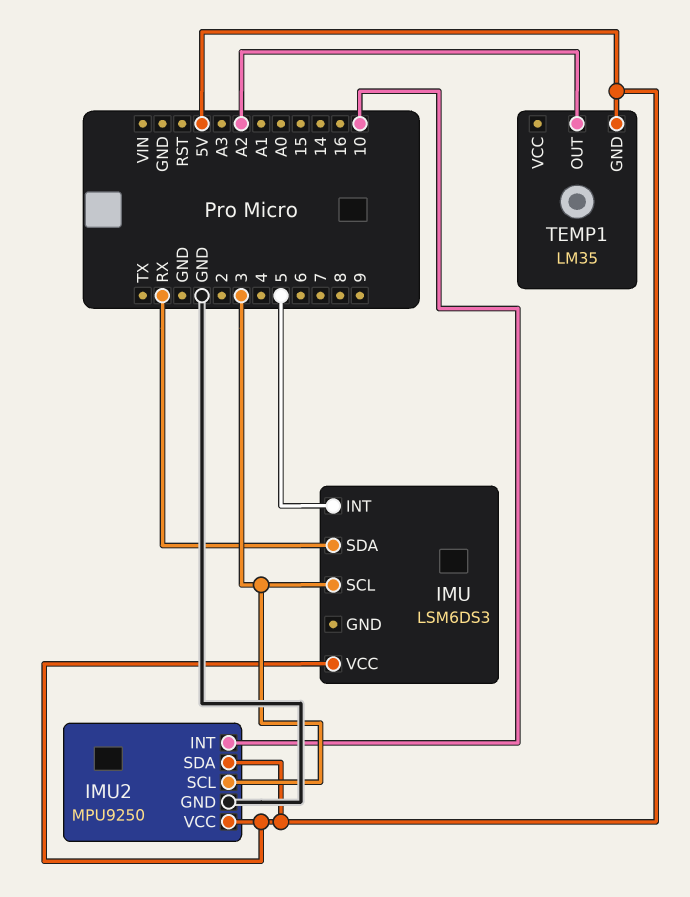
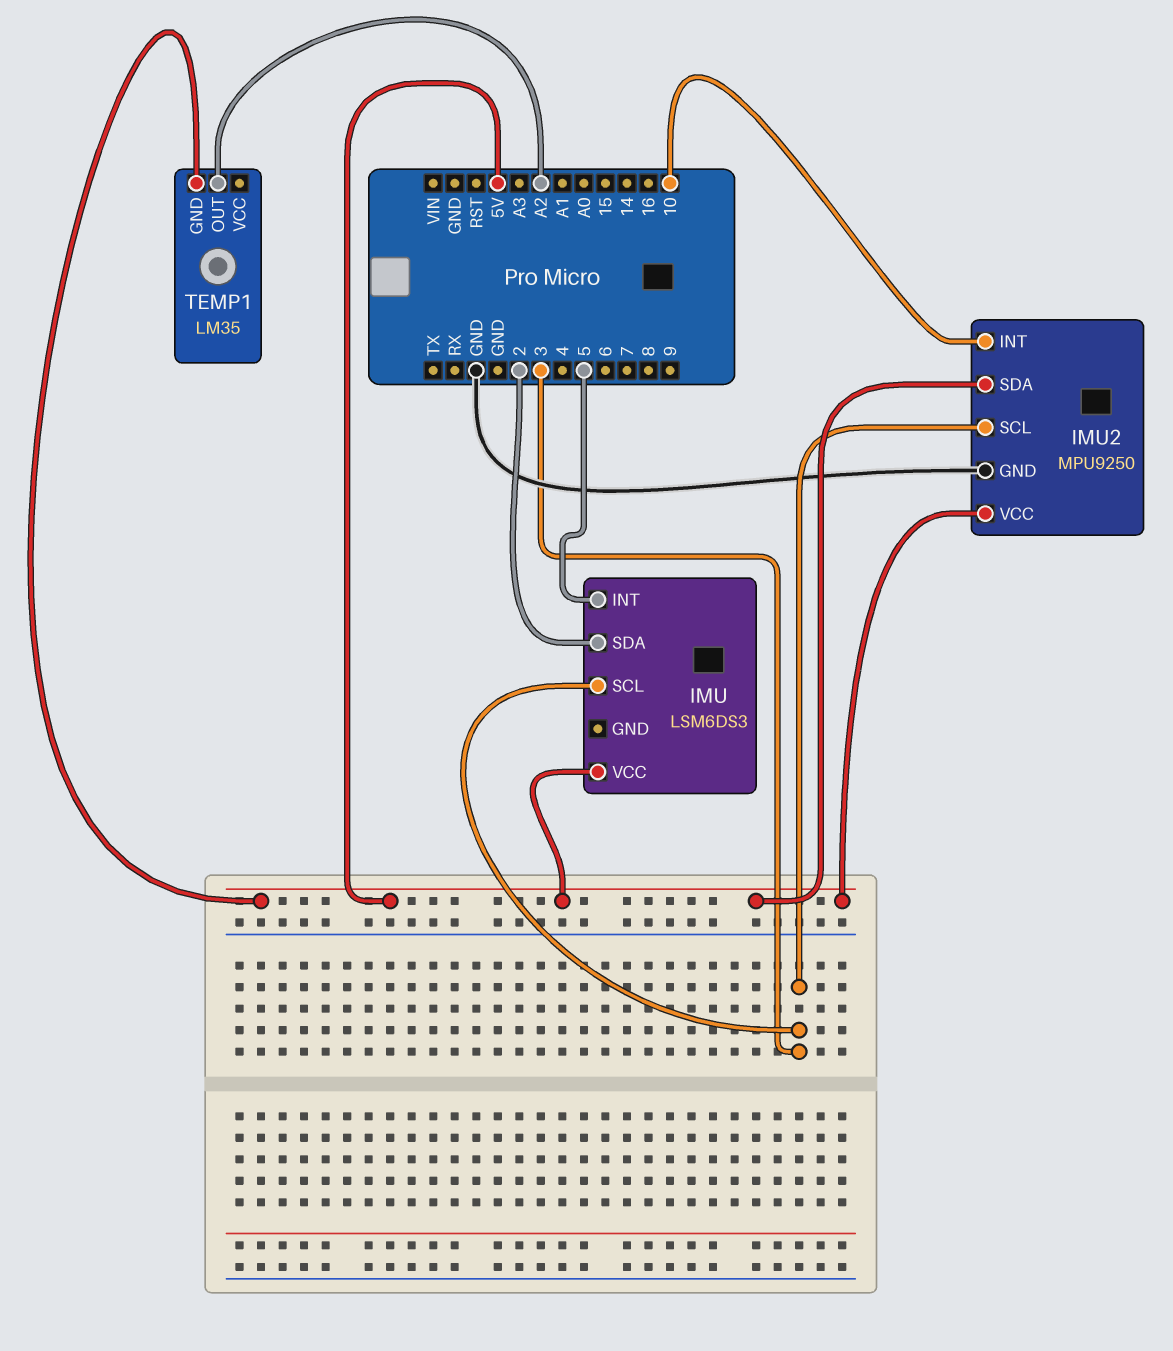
IMU pin SDA: RX -> 2

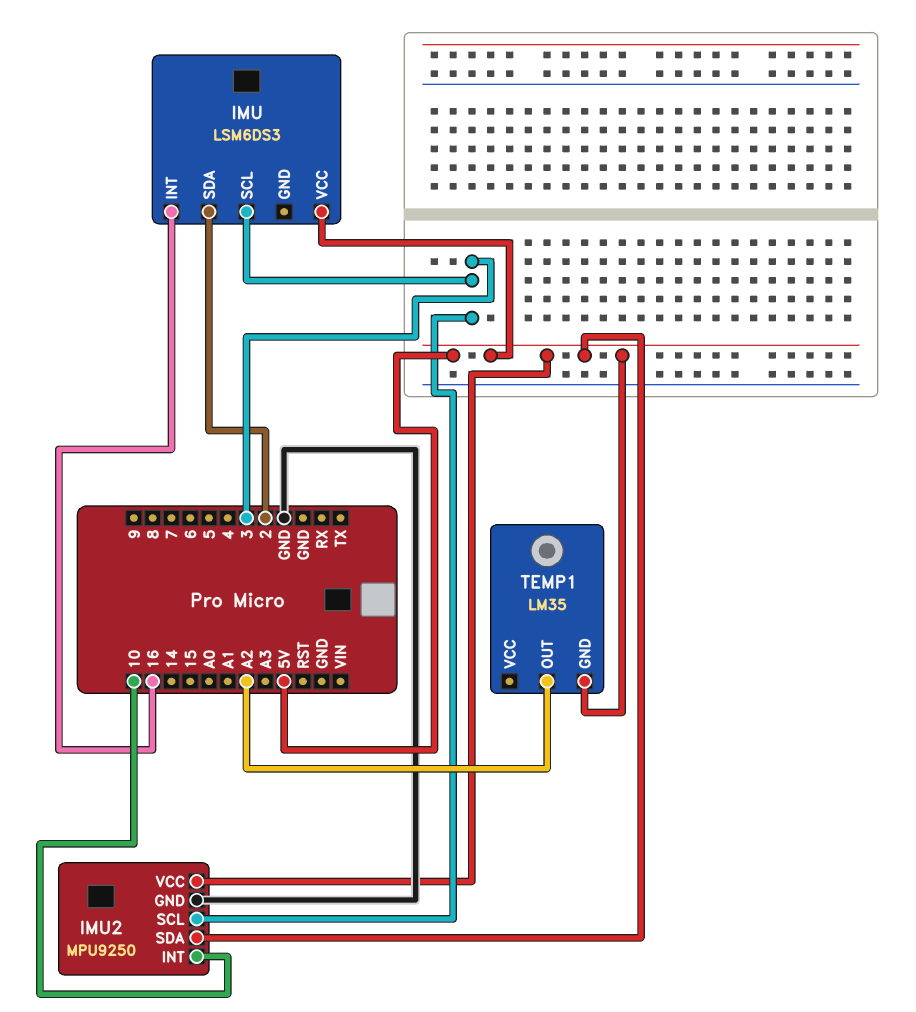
IMU pin INT: 5 -> 16

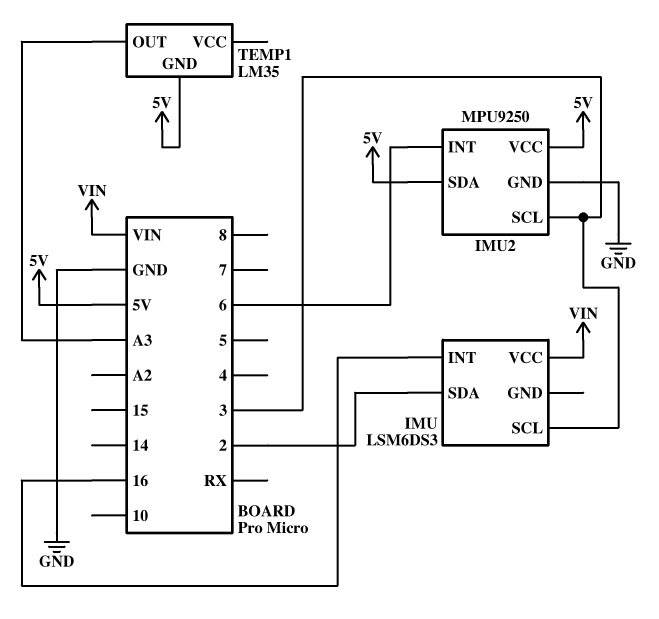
IMU pin VCC: 5V -> VIN
IMU2 pin INT: 10 -> 6
TEMP1 pin OUT: A2 -> A3

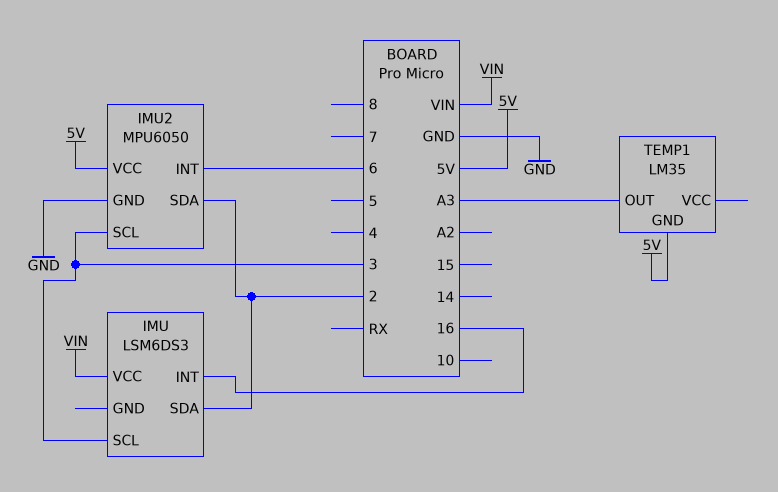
IMU2: MPU9250 -> MPU6050
IMU2 pin SDA: 5V -> 2

